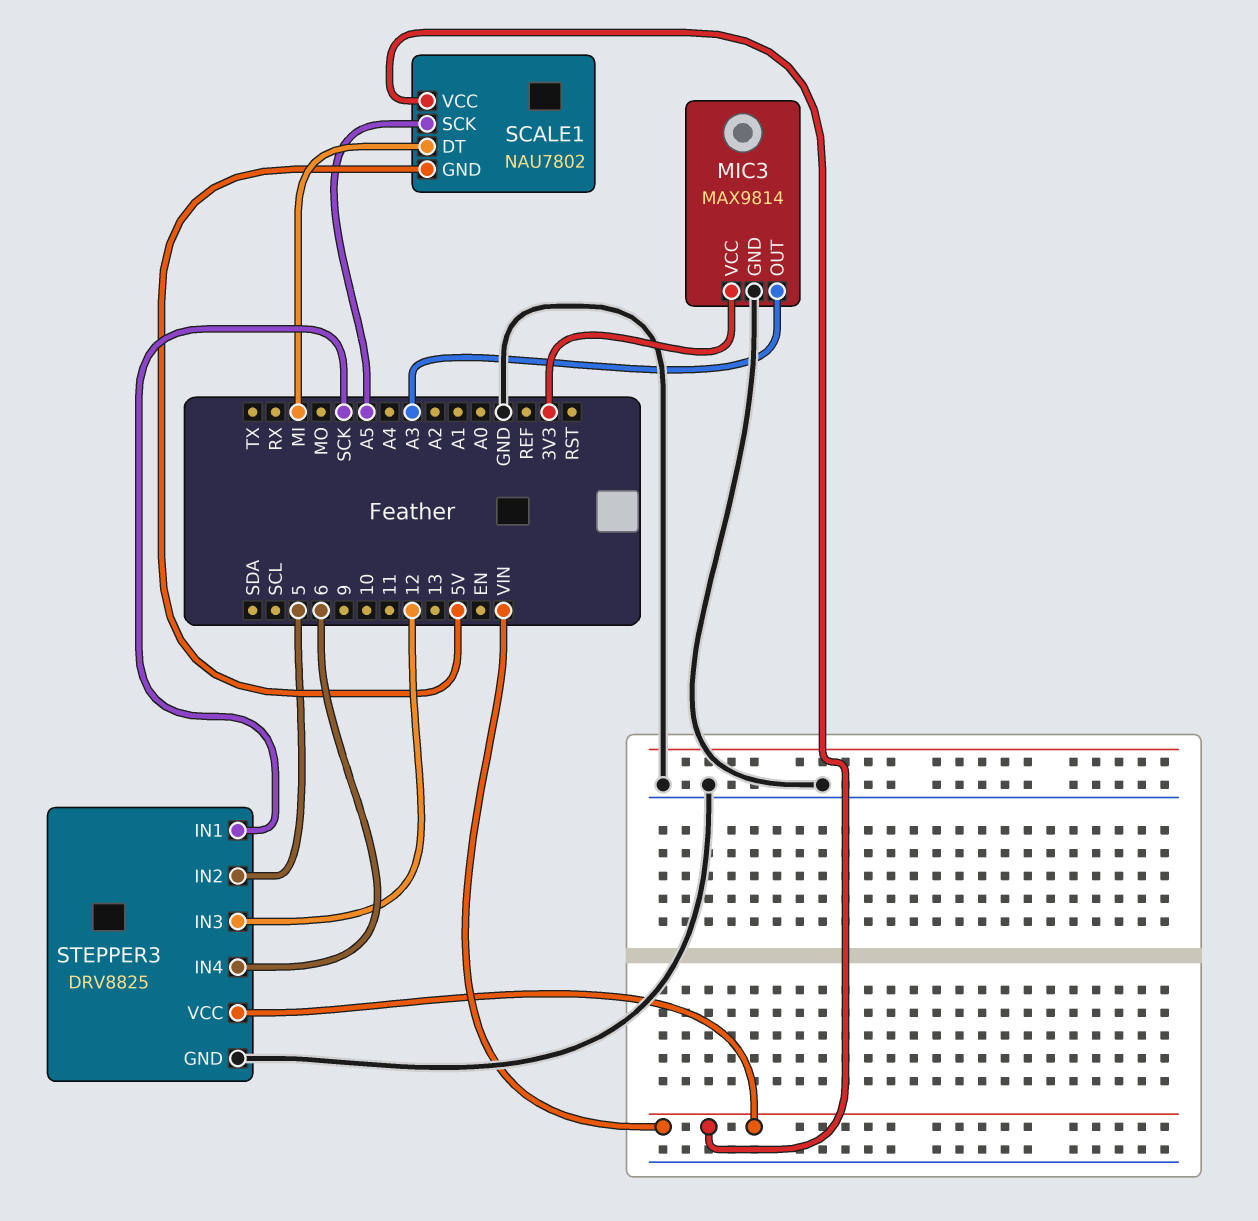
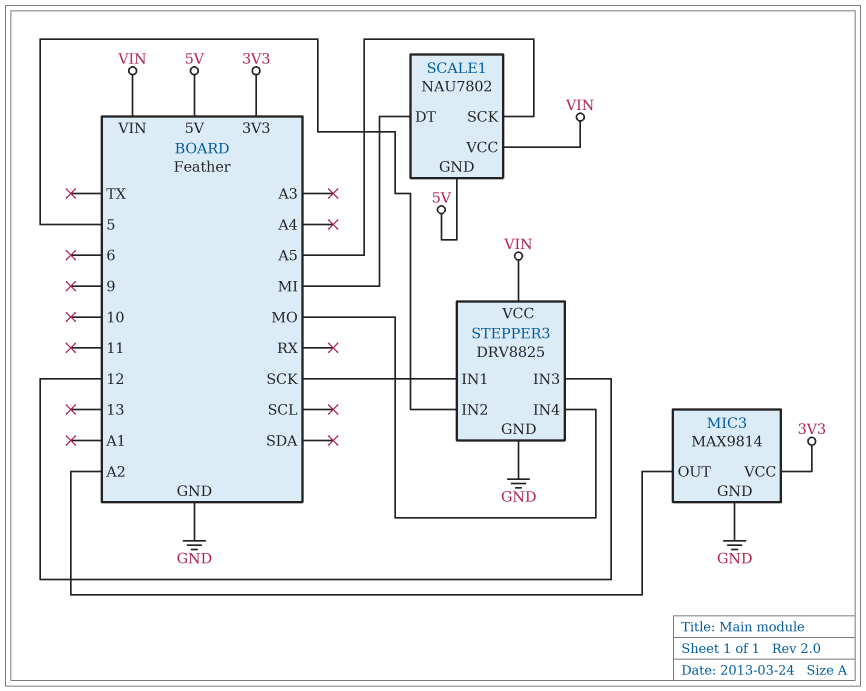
MIC3 pin OUT: A3 -> A2
STEPPER3 pin IN4: 6 -> MO

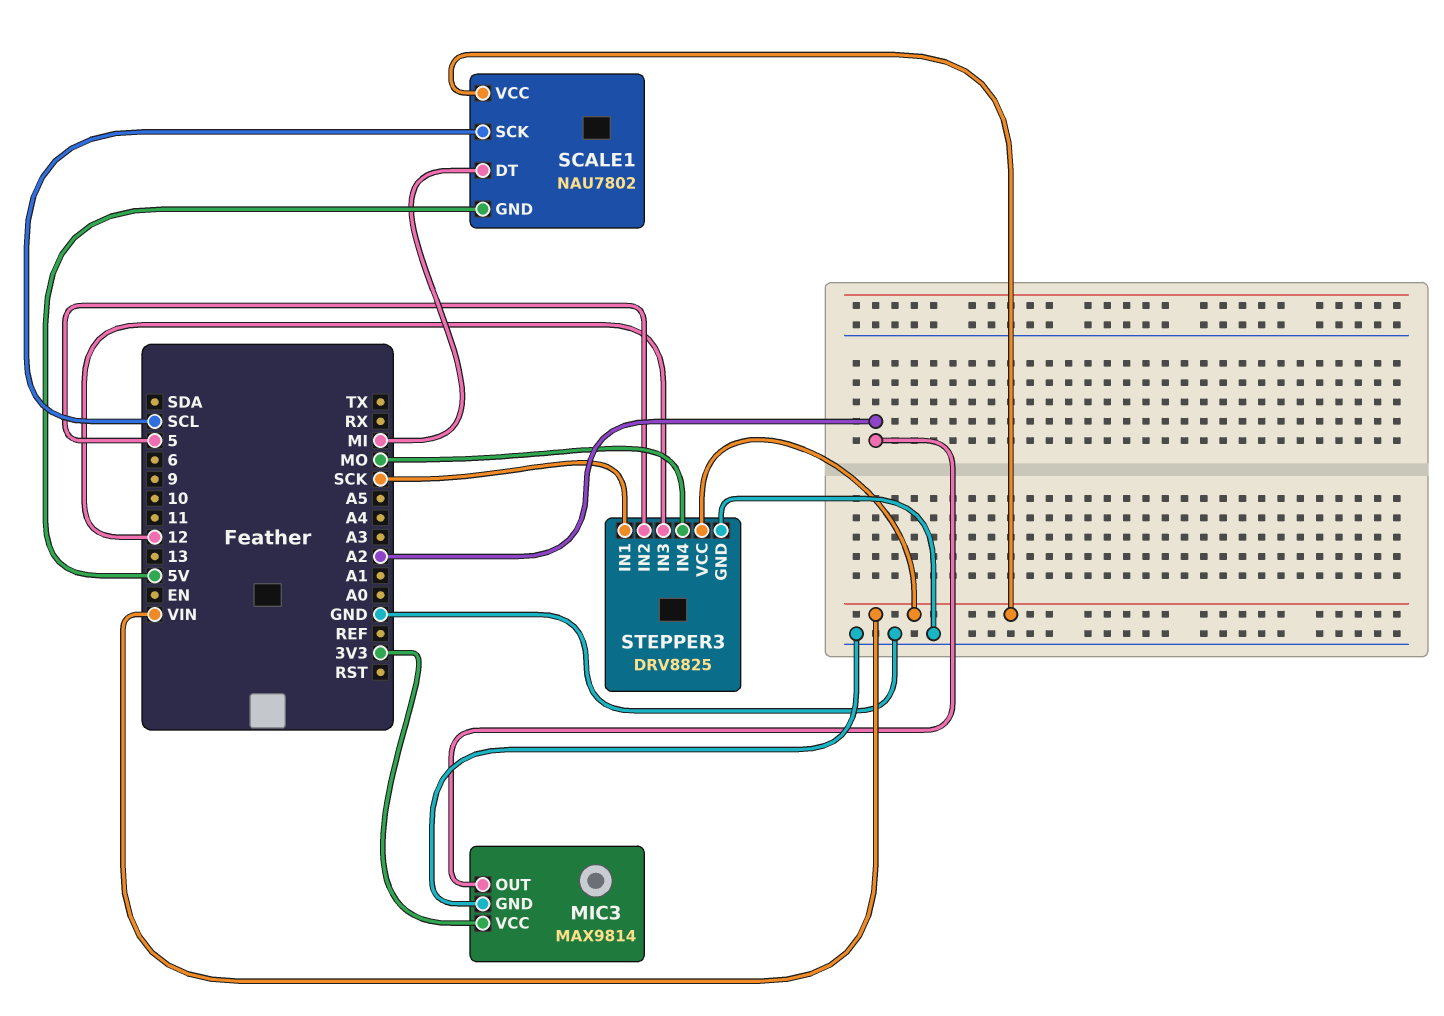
SCALE1 pin SCK: A5 -> SCL

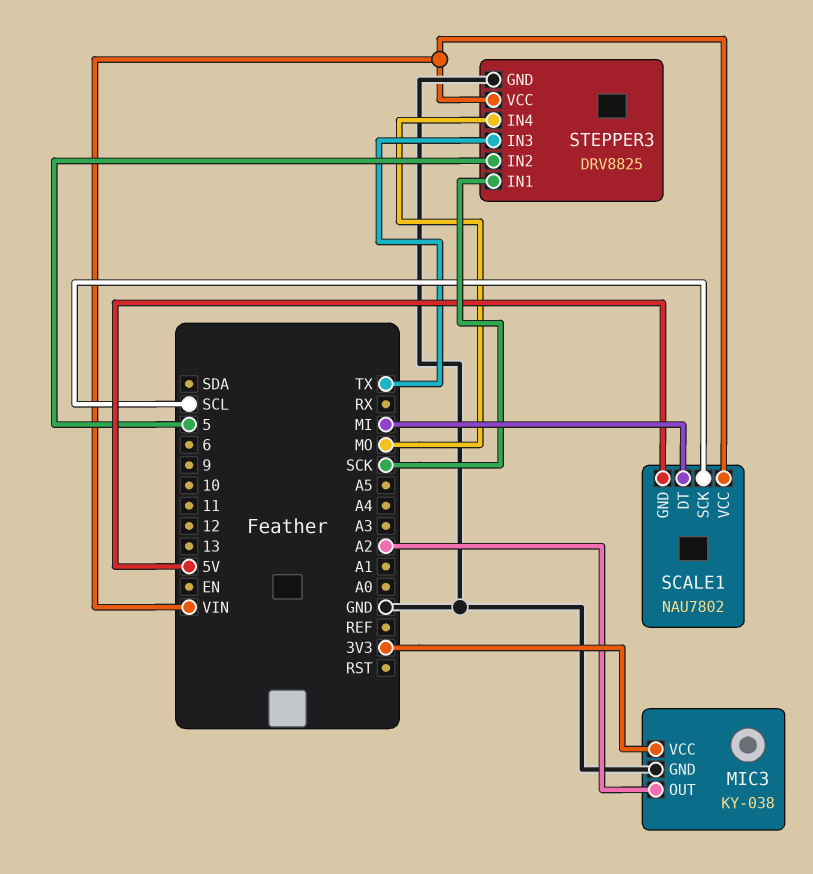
MIC3: MAX9814 -> KY-038
STEPPER3 pin IN3: 12 -> TX

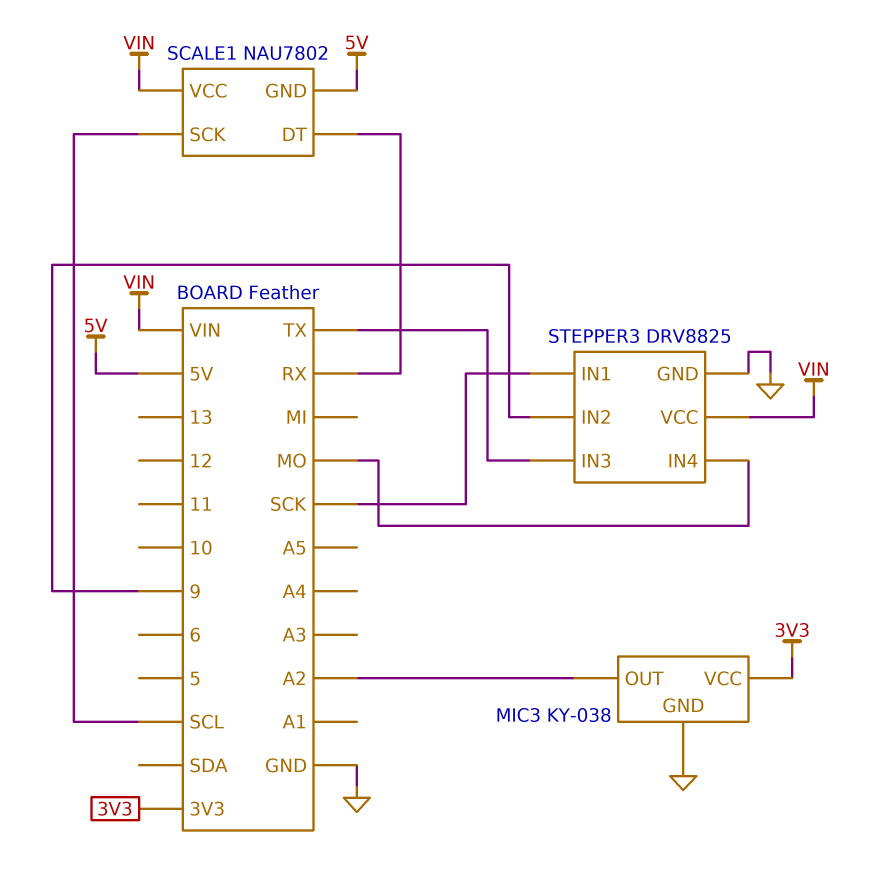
SCALE1 pin DT: MI -> RX
STEPPER3 pin IN2: 5 -> 9

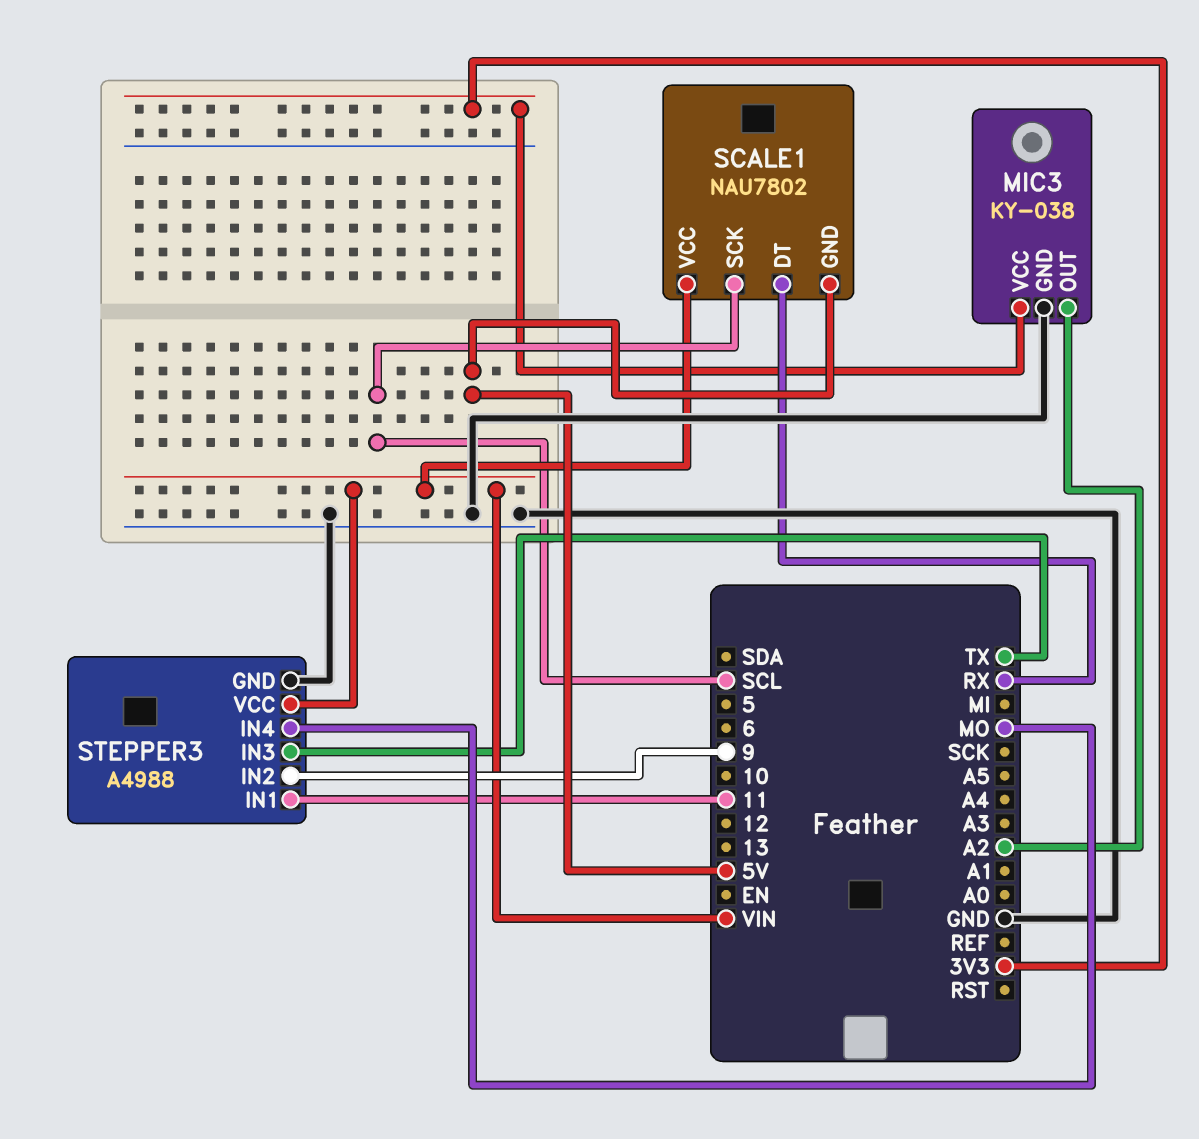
STEPPER3: DRV8825 -> A4988
STEPPER3 pin IN1: SCK -> 11

